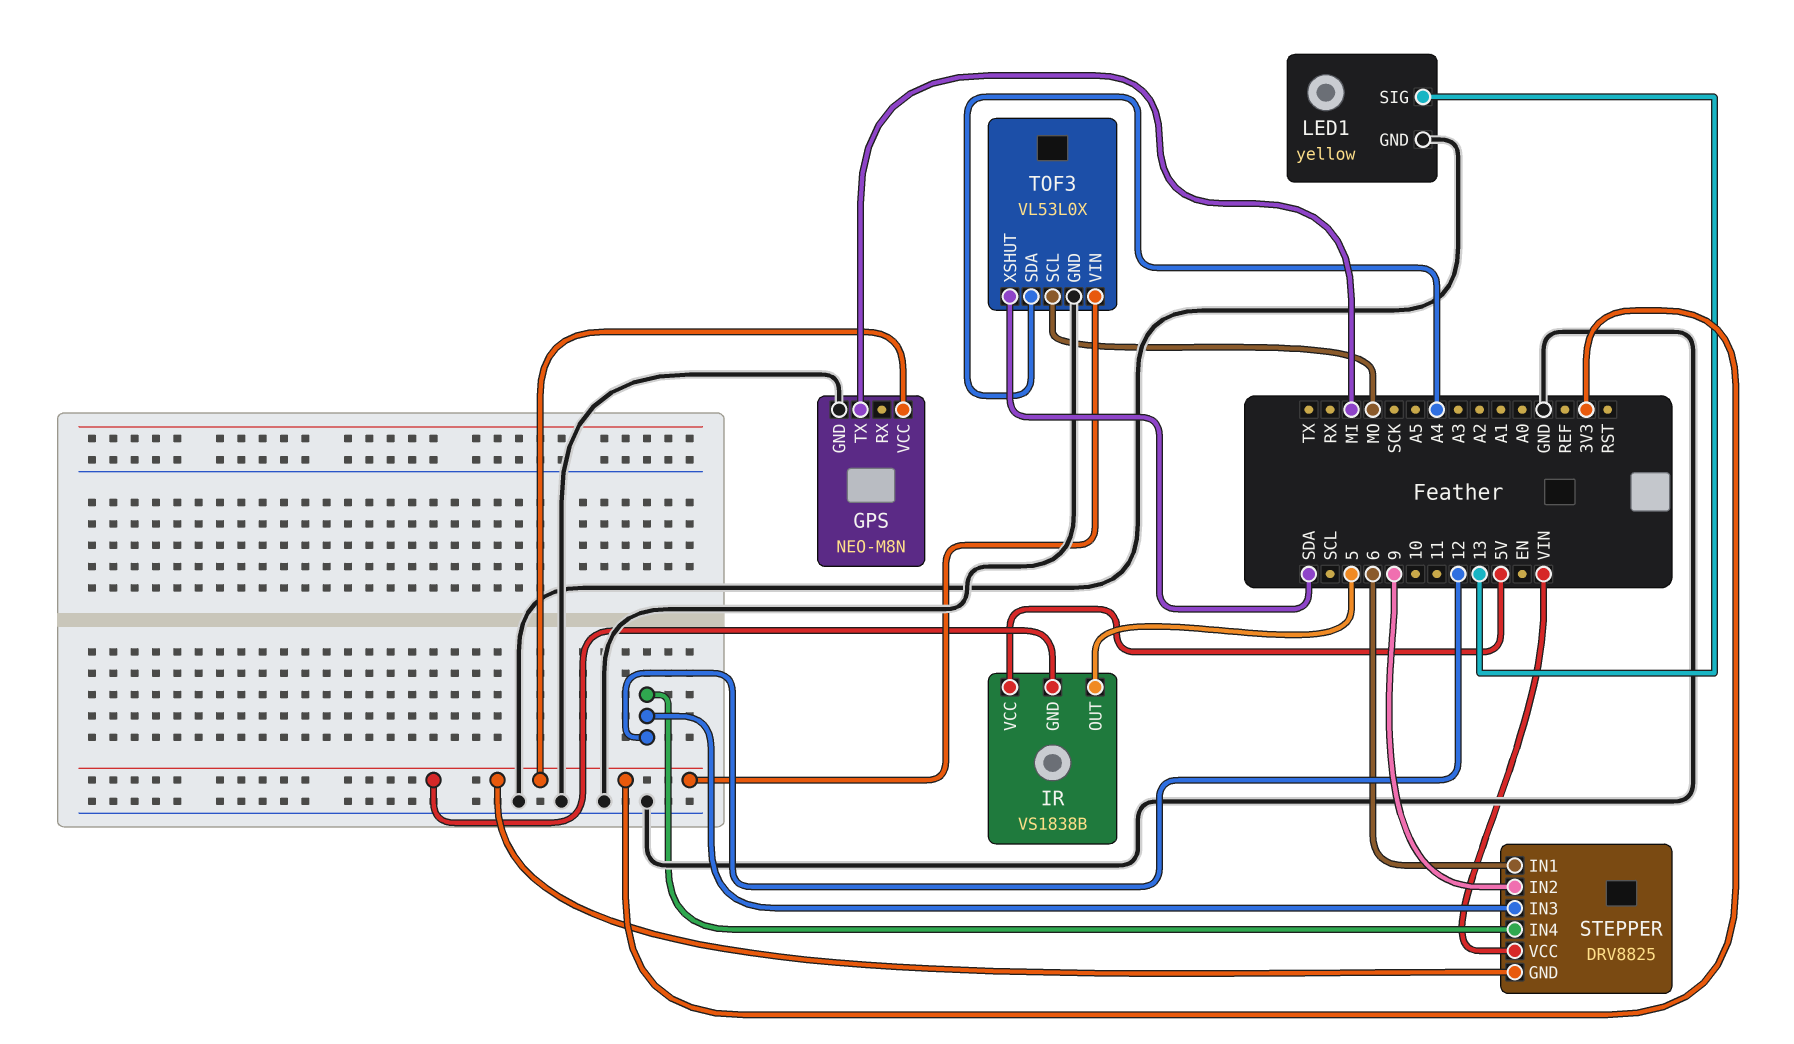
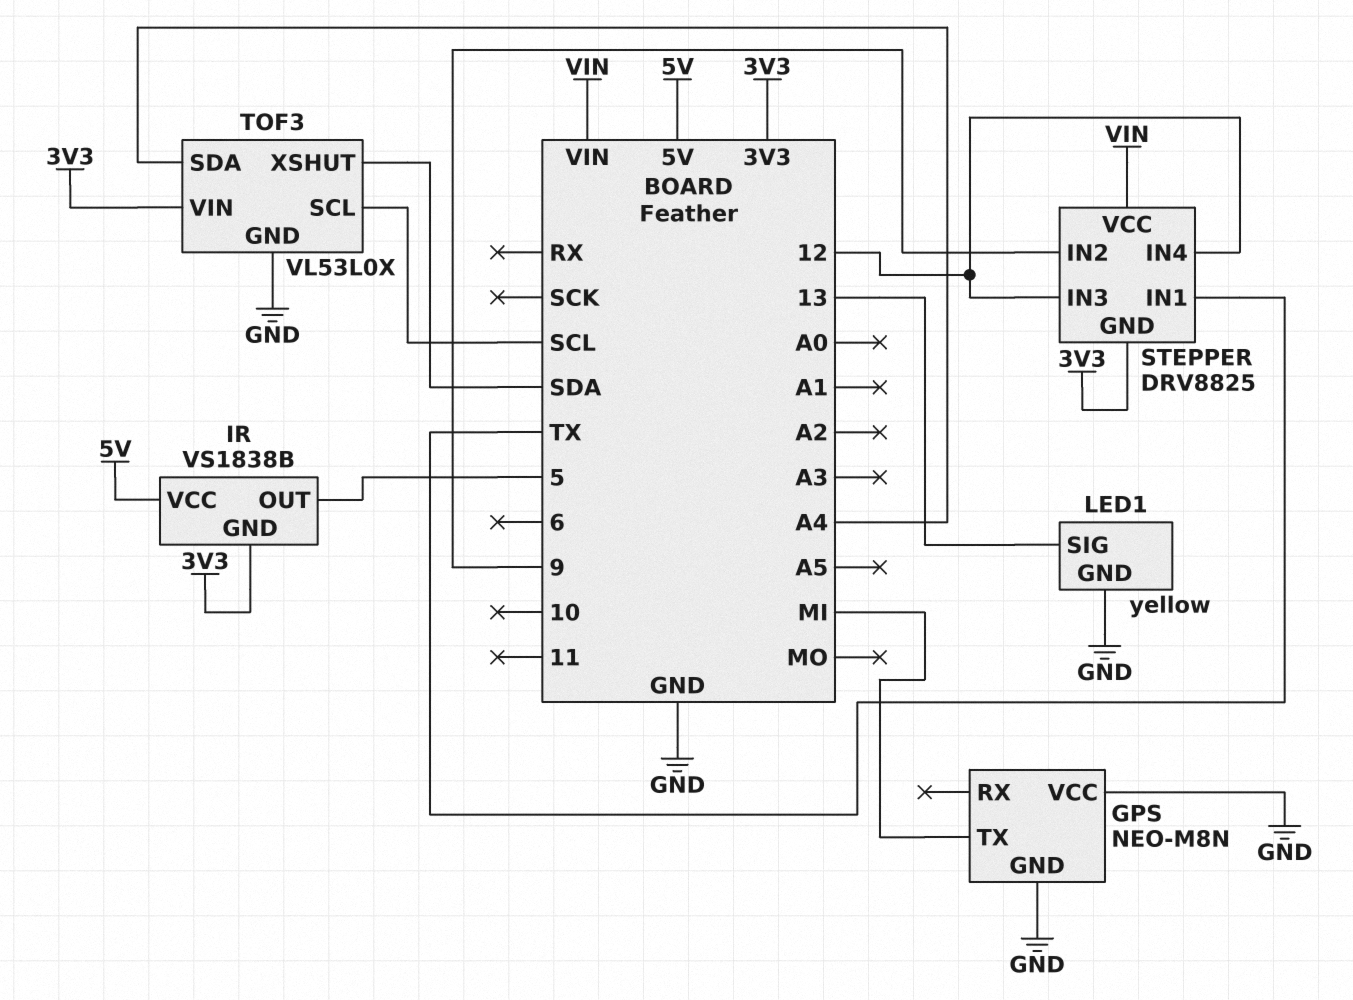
GPS pin VCC: 3V3 -> GND
STEPPER pin IN1: 6 -> TX
TOF3 pin SCL: MO -> SCL

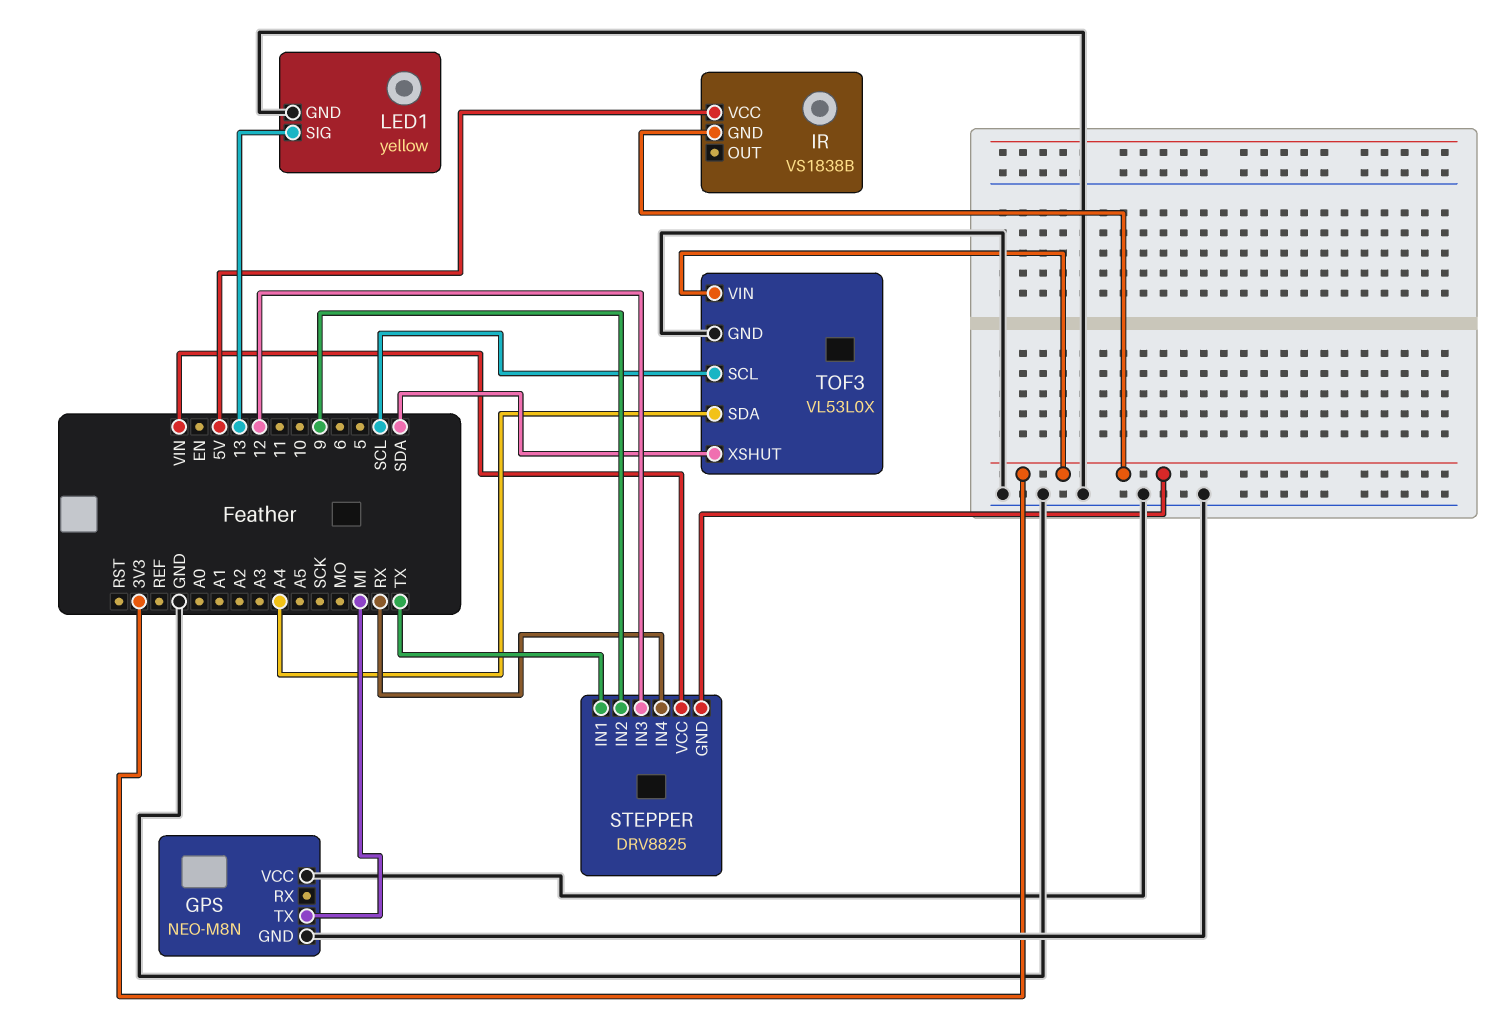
IR pin OUT: 5 -> none
STEPPER pin IN4: 12 -> RX

